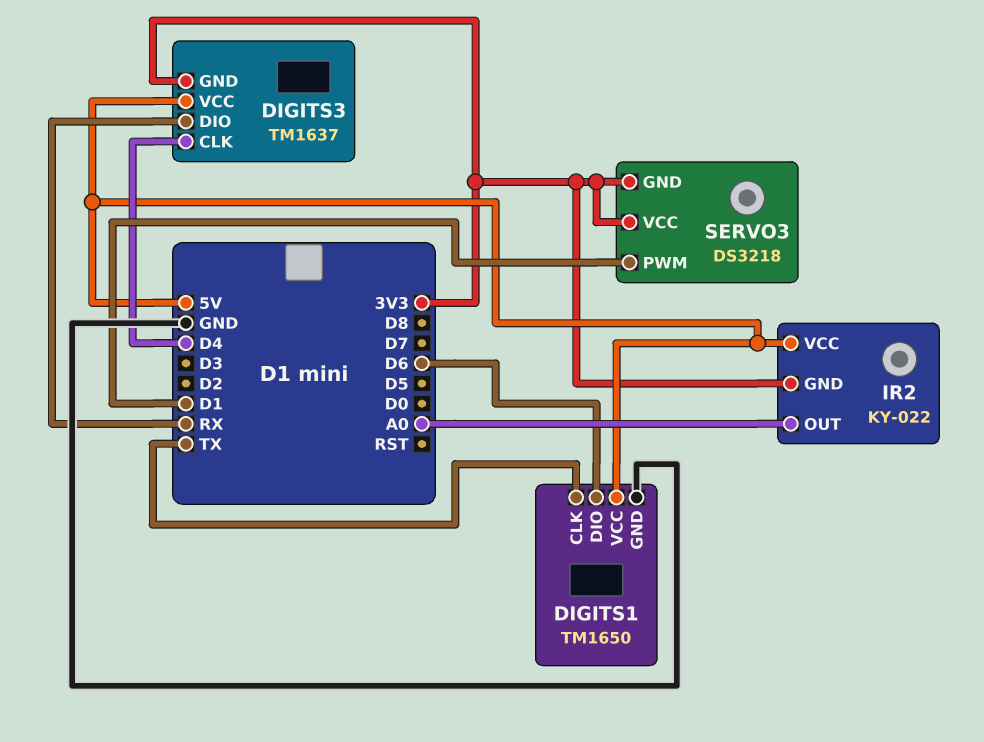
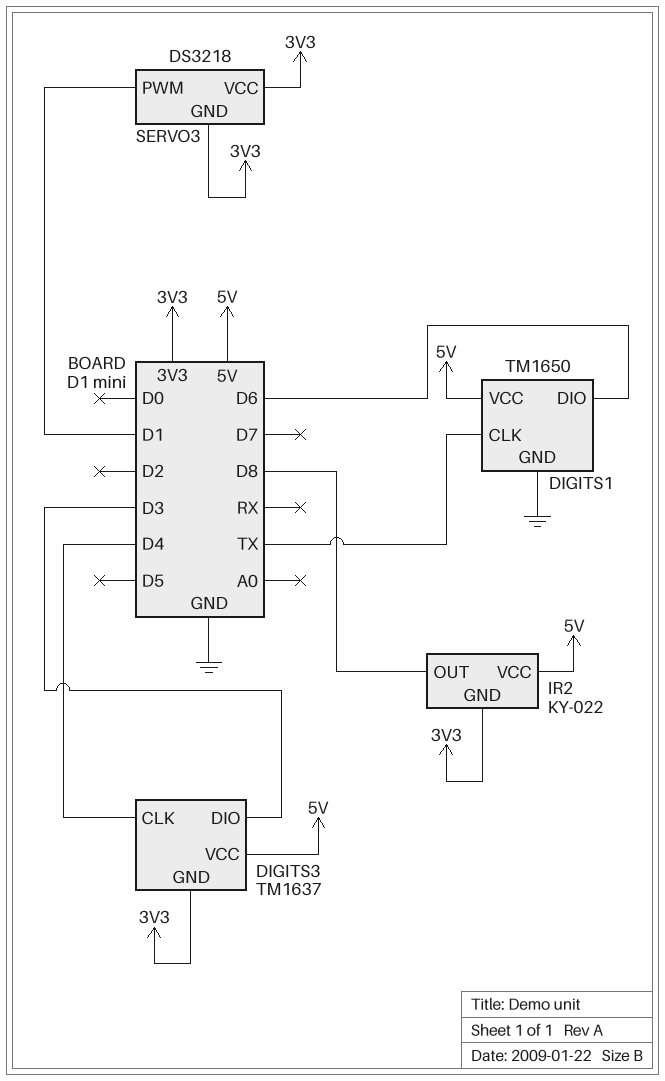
DIGITS3 pin DIO: RX -> D3
IR2 pin OUT: A0 -> D8

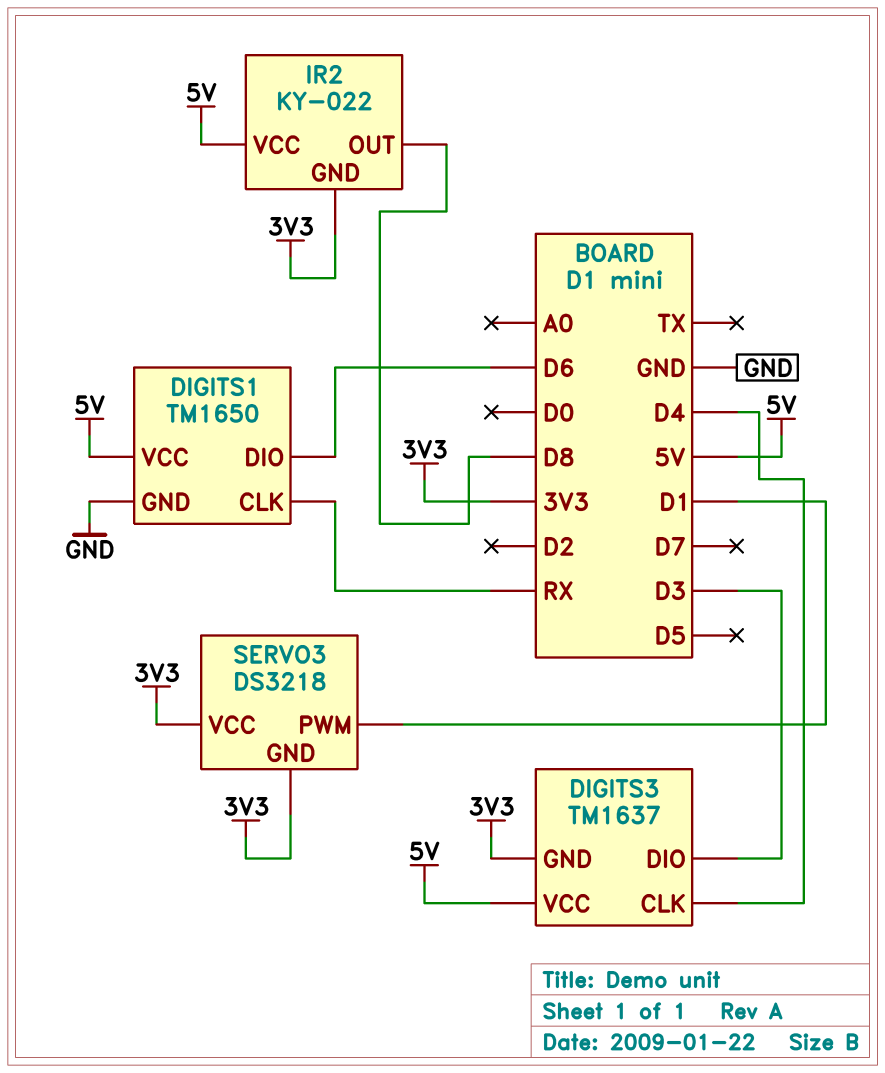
DIGITS1 pin CLK: TX -> RX

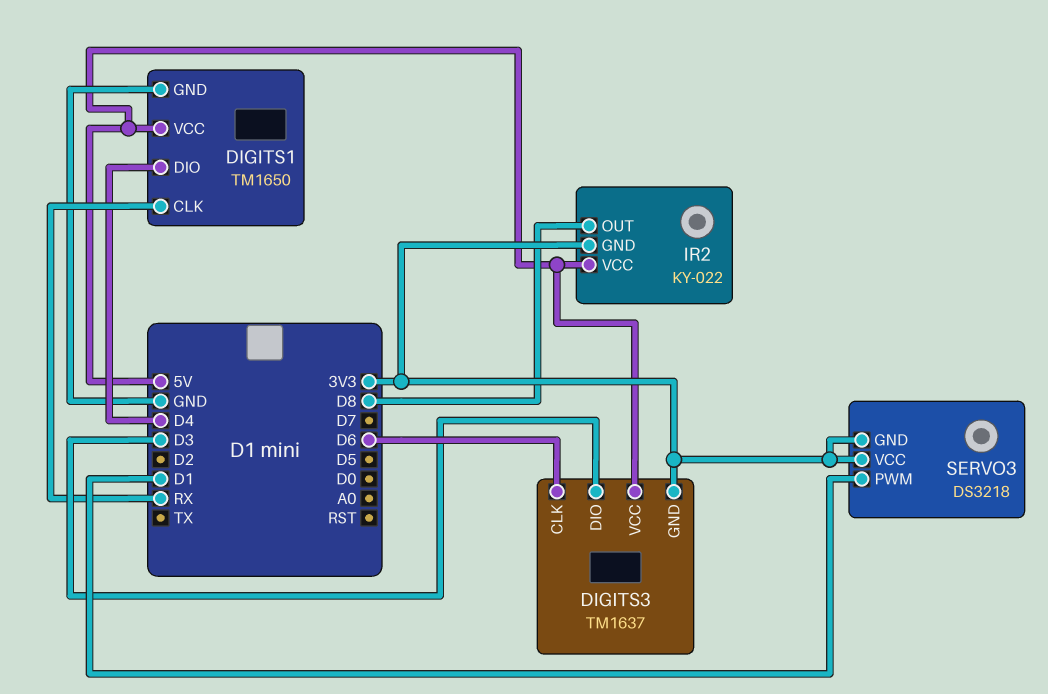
DIGITS1 pin DIO: D6 -> D4
DIGITS3 pin CLK: D4 -> D6

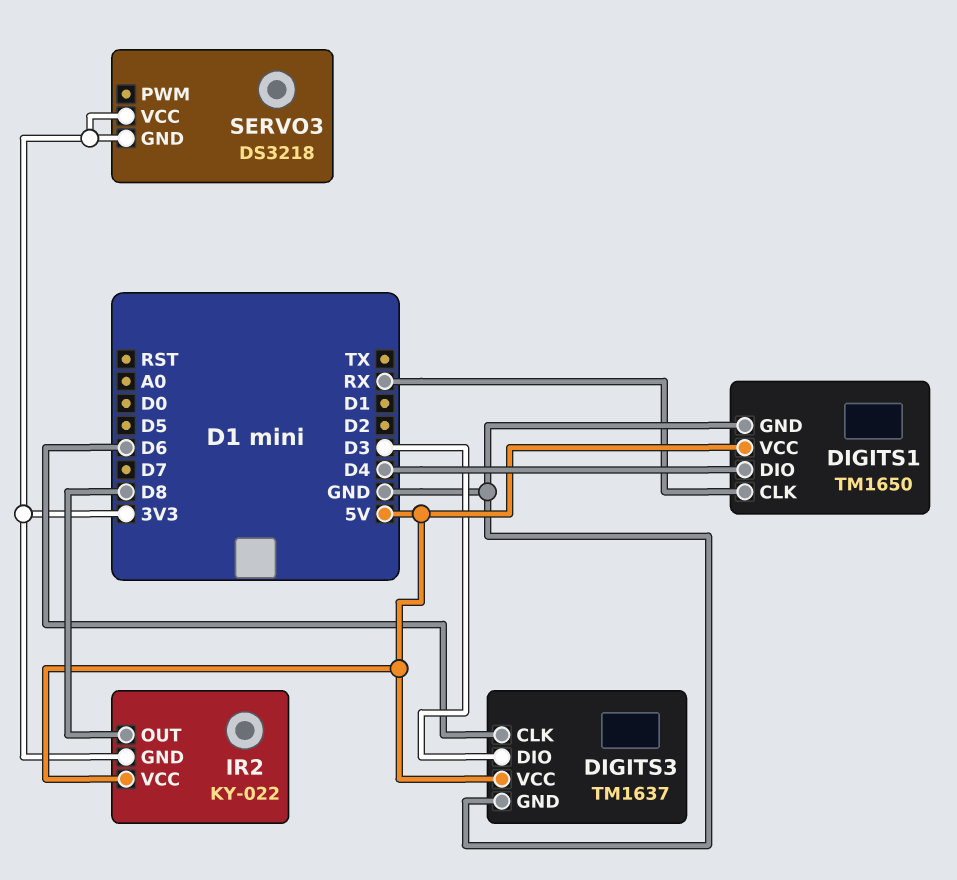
DIGITS3 pin GND: 3V3 -> GND
SERVO3 pin PWM: D1 -> none

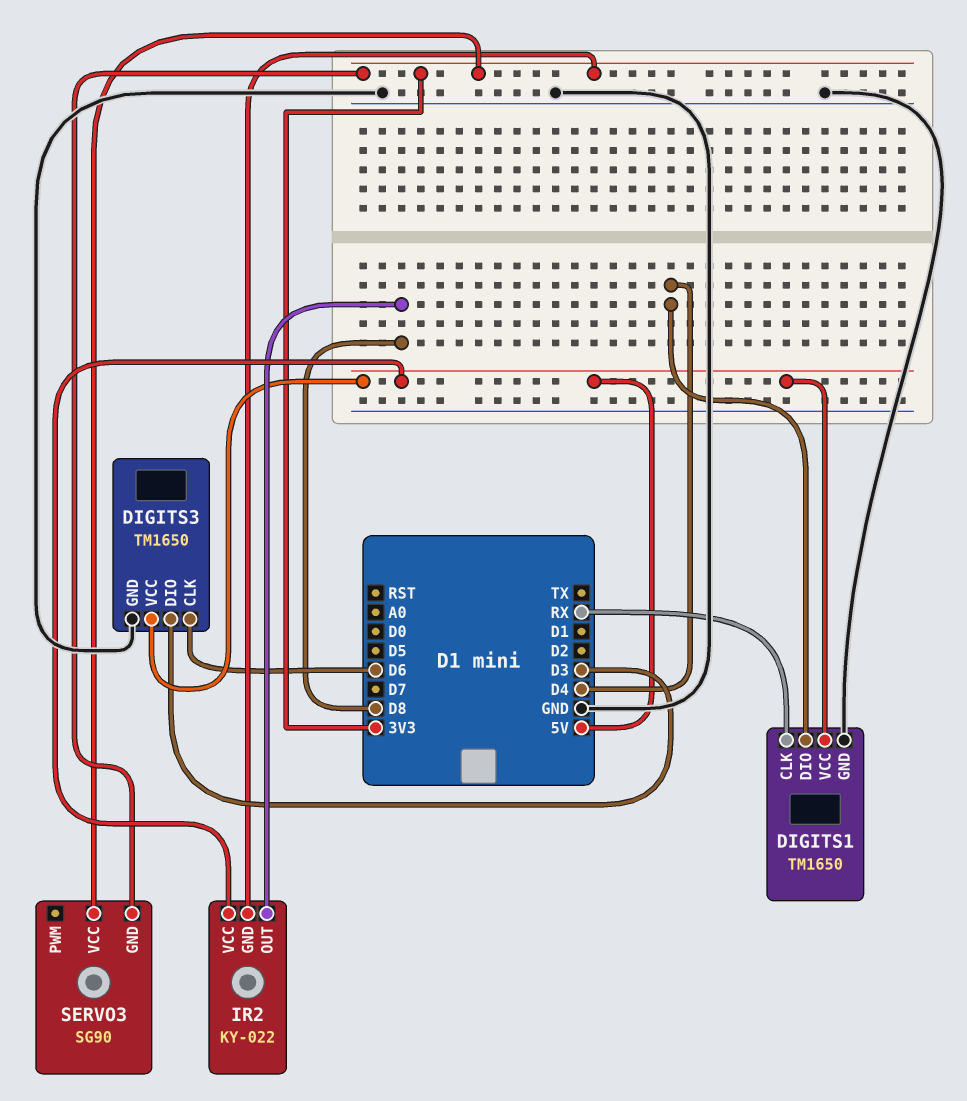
DIGITS3: TM1637 -> TM1650
SERVO3: DS3218 -> SG90

